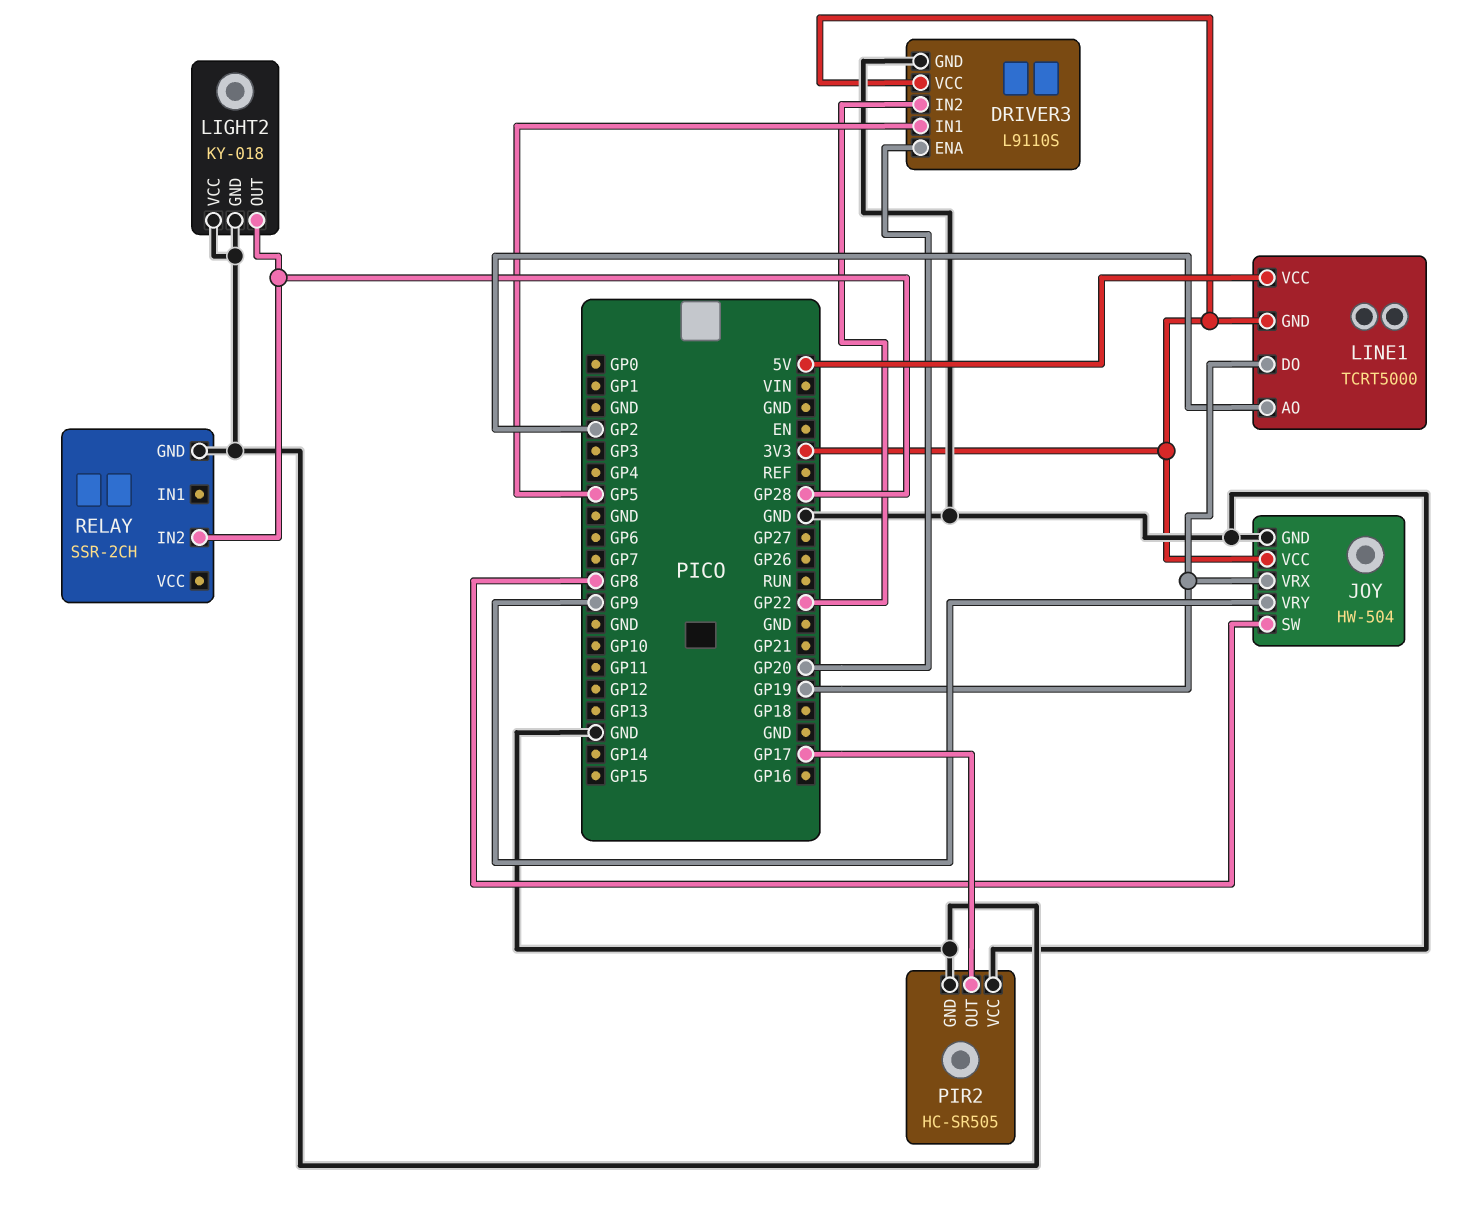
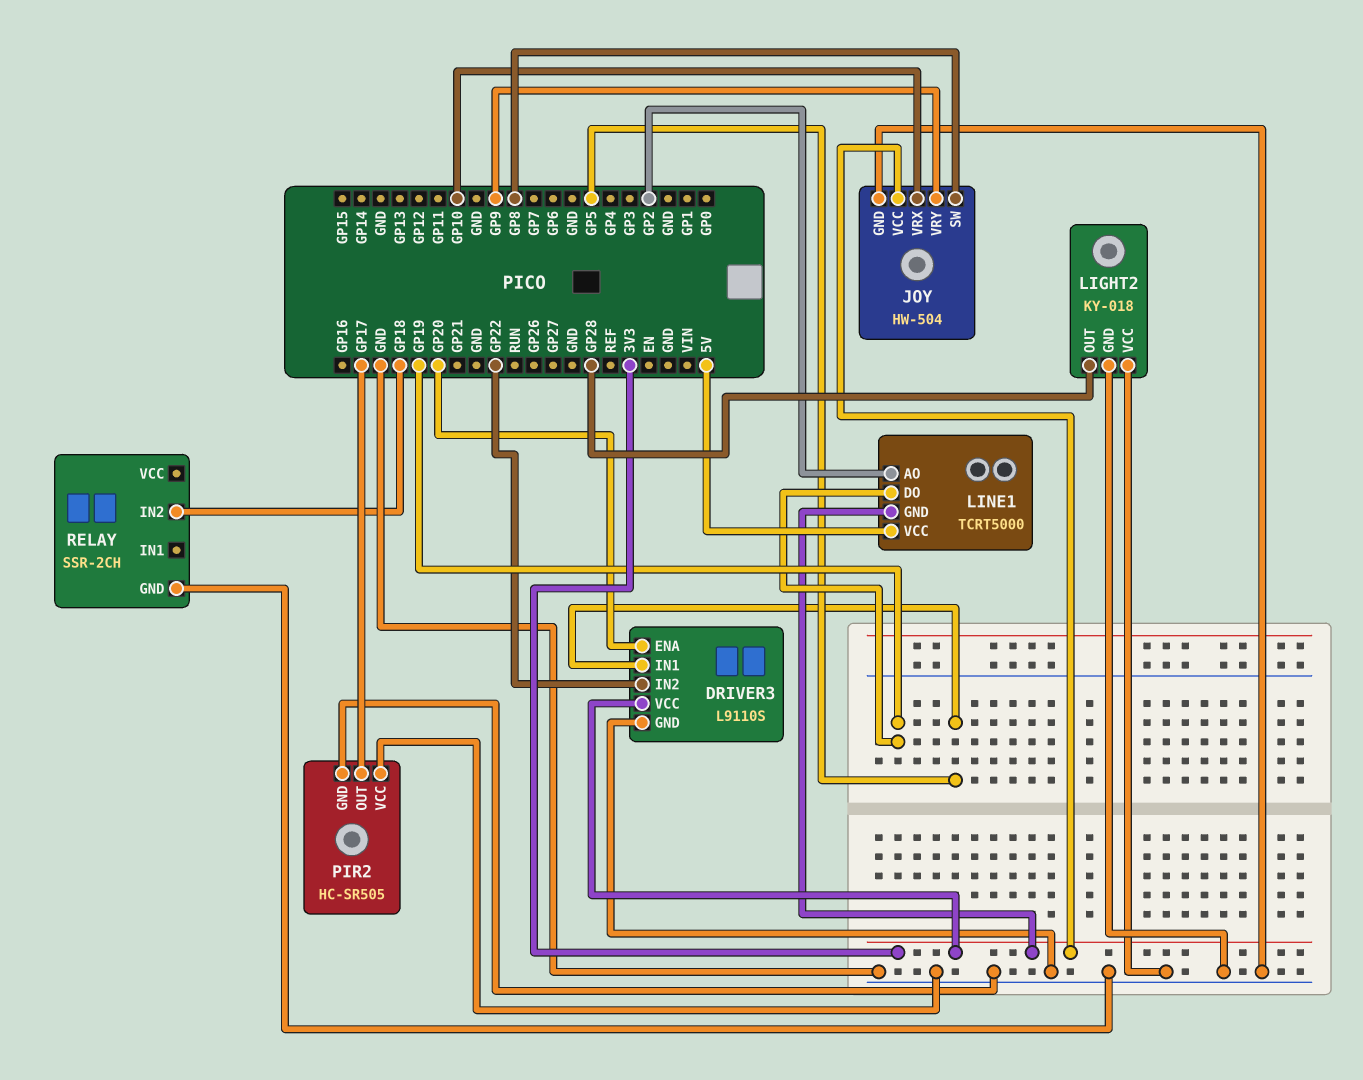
JOY pin VRX: GP19 -> GP10
RELAY pin IN2: GP28 -> GP18

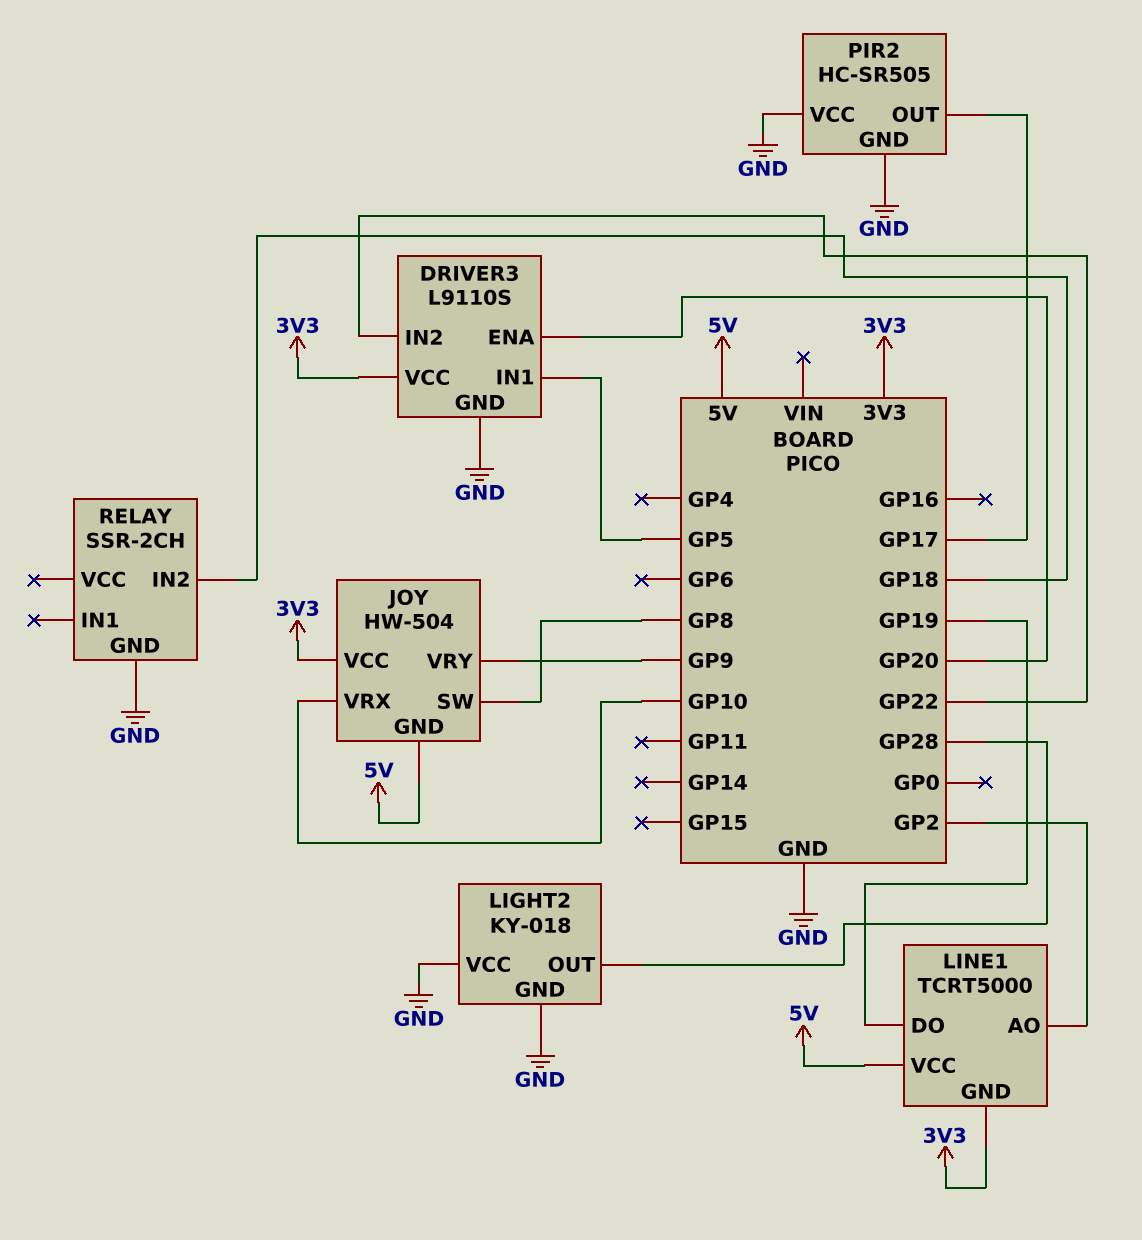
JOY pin GND: GND -> 5V

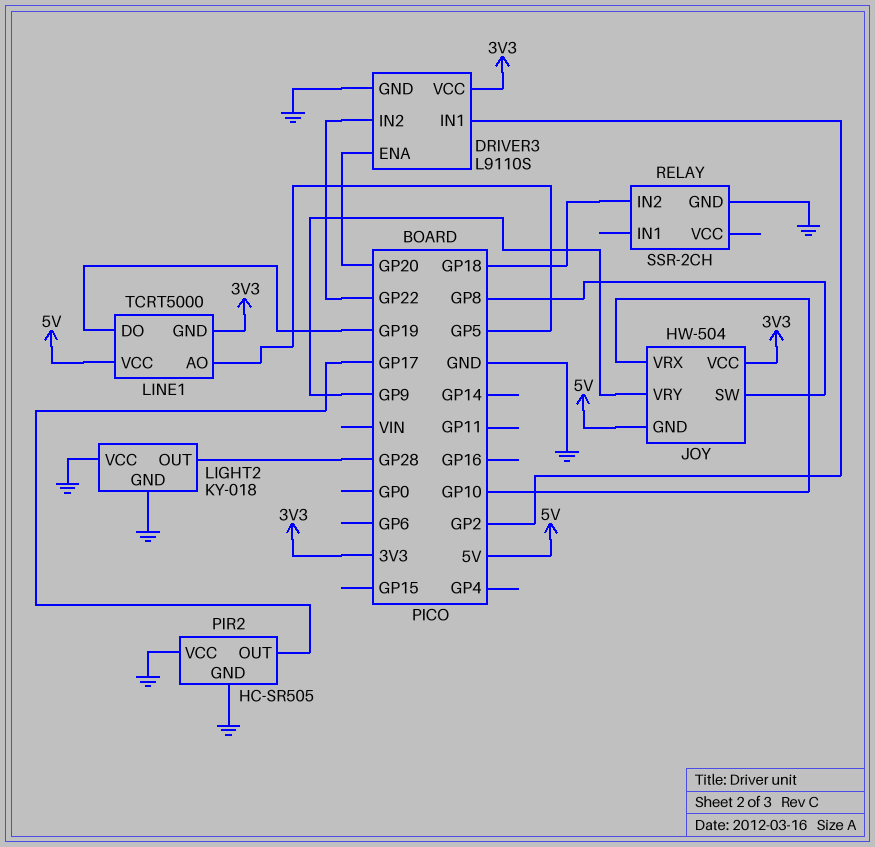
DRIVER3 pin IN1: GP5 -> GP2
LINE1 pin AO: GP2 -> GP5

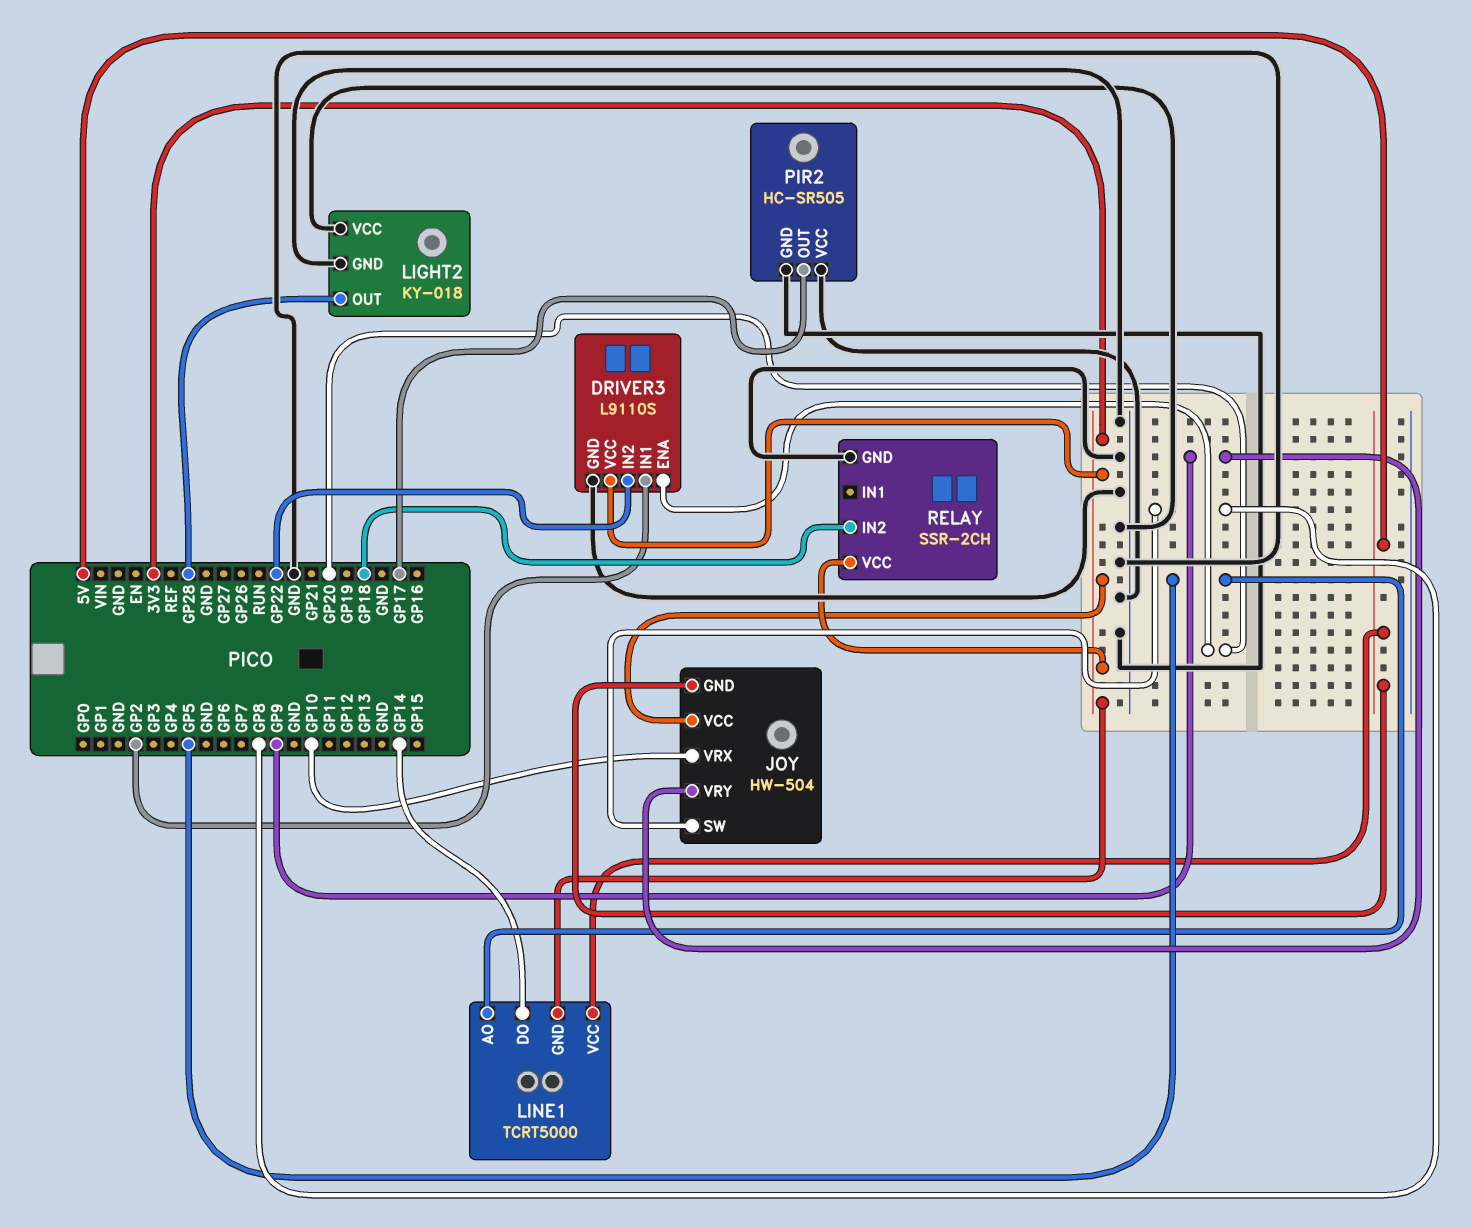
LINE1 pin DO: GP19 -> GP14
RELAY pin VCC: none -> 3V3

